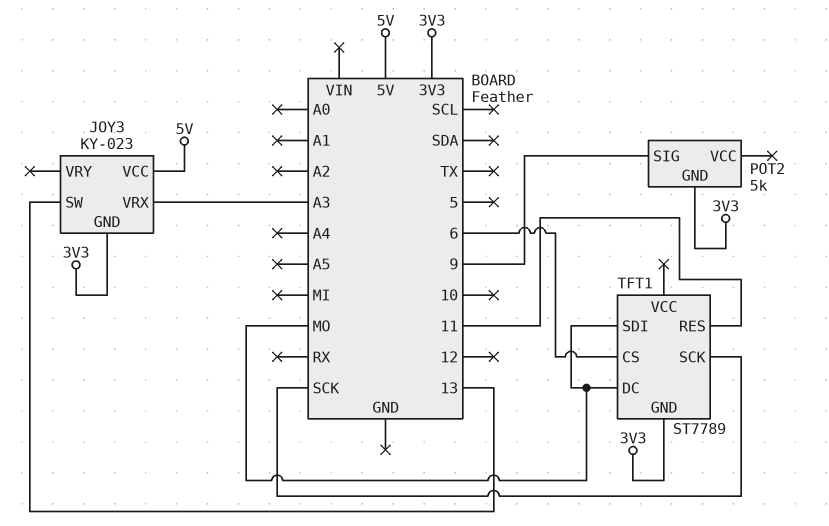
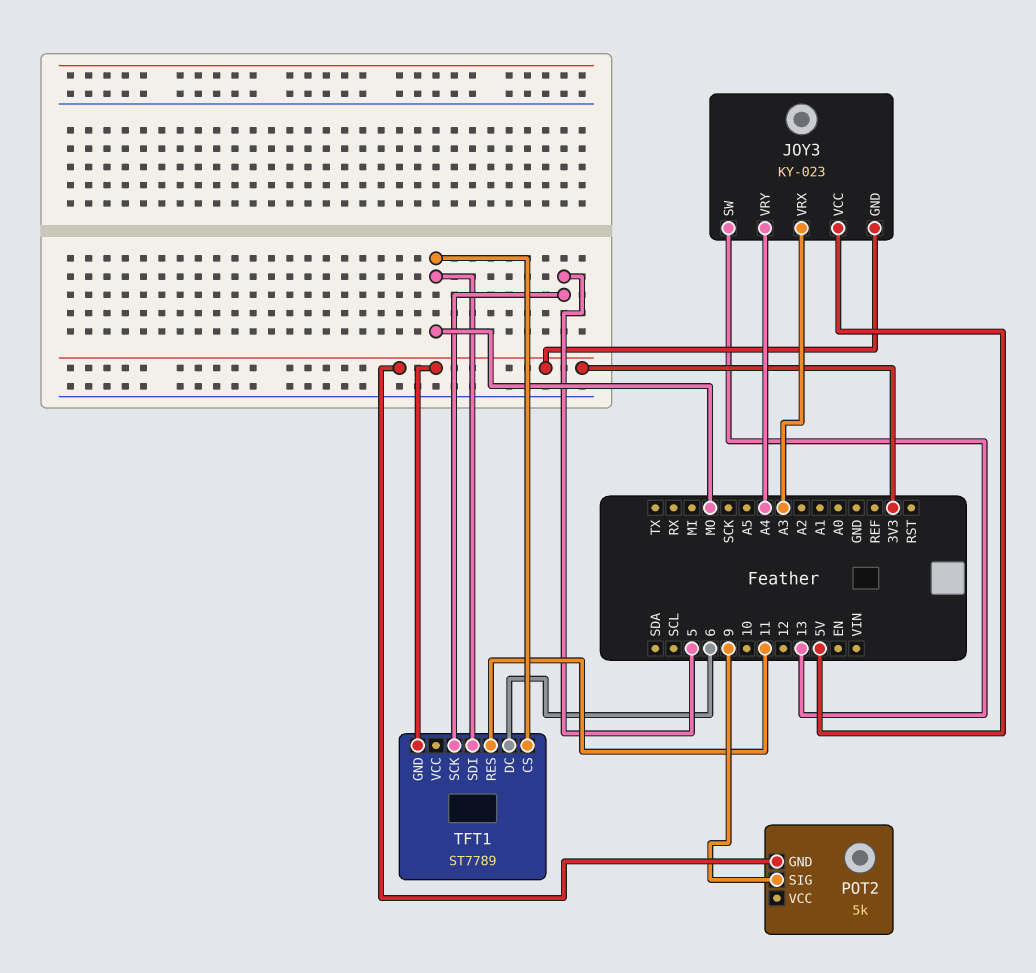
JOY3 pin VRY: none -> A4
TFT1 pin CS: 6 -> MO
TFT1 pin DC: MO -> 6
TFT1 pin SCK: SCK -> 5

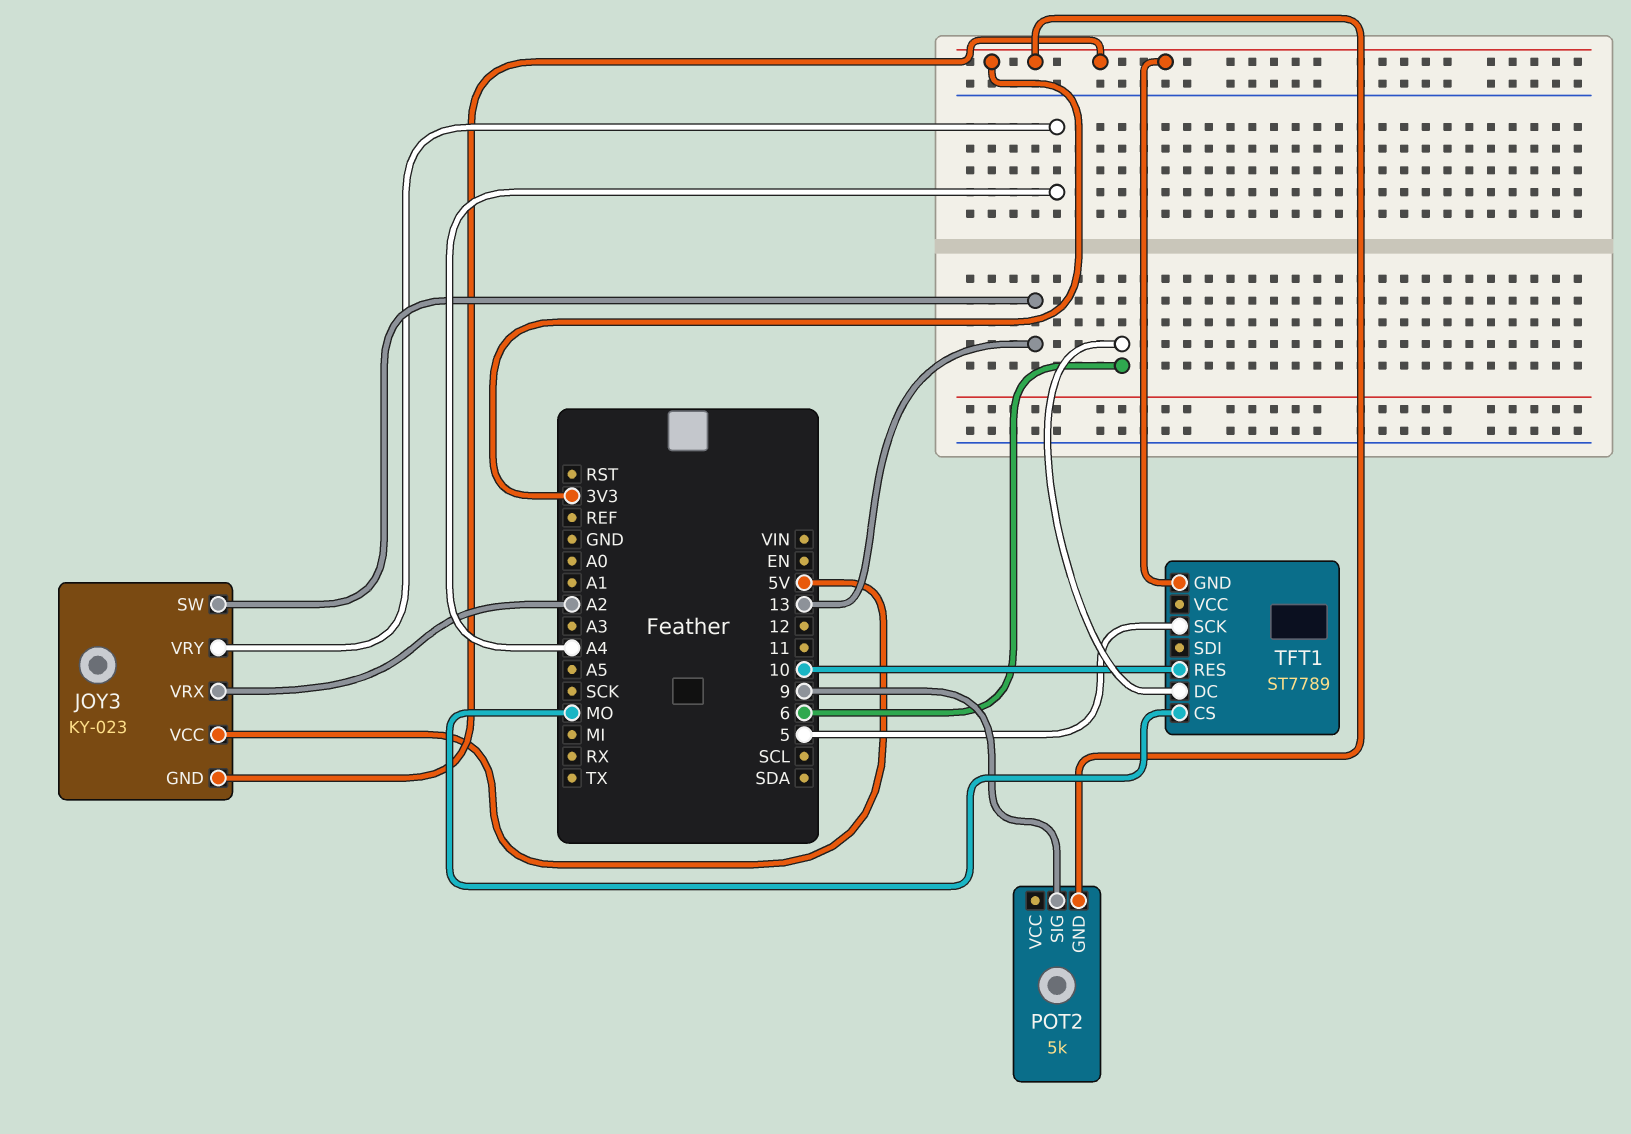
JOY3 pin VRX: A3 -> A2
TFT1 pin RES: 11 -> 10
TFT1 pin SDI: MO -> none

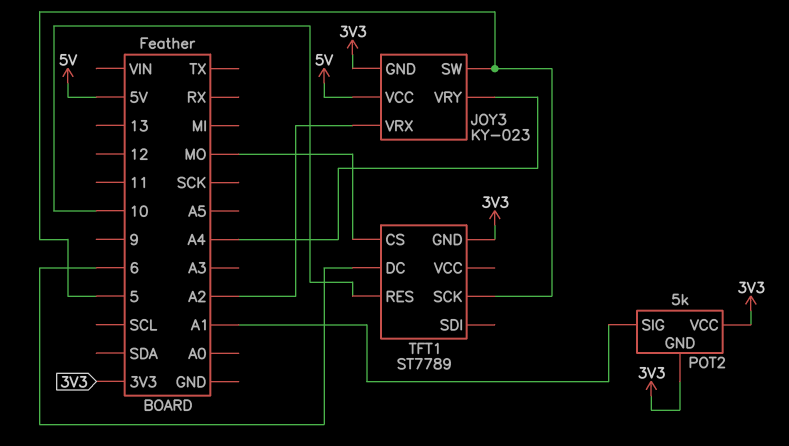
JOY3 pin SW: 13 -> 5
POT2 pin SIG: 9 -> A1
POT2 pin VCC: none -> 3V3

